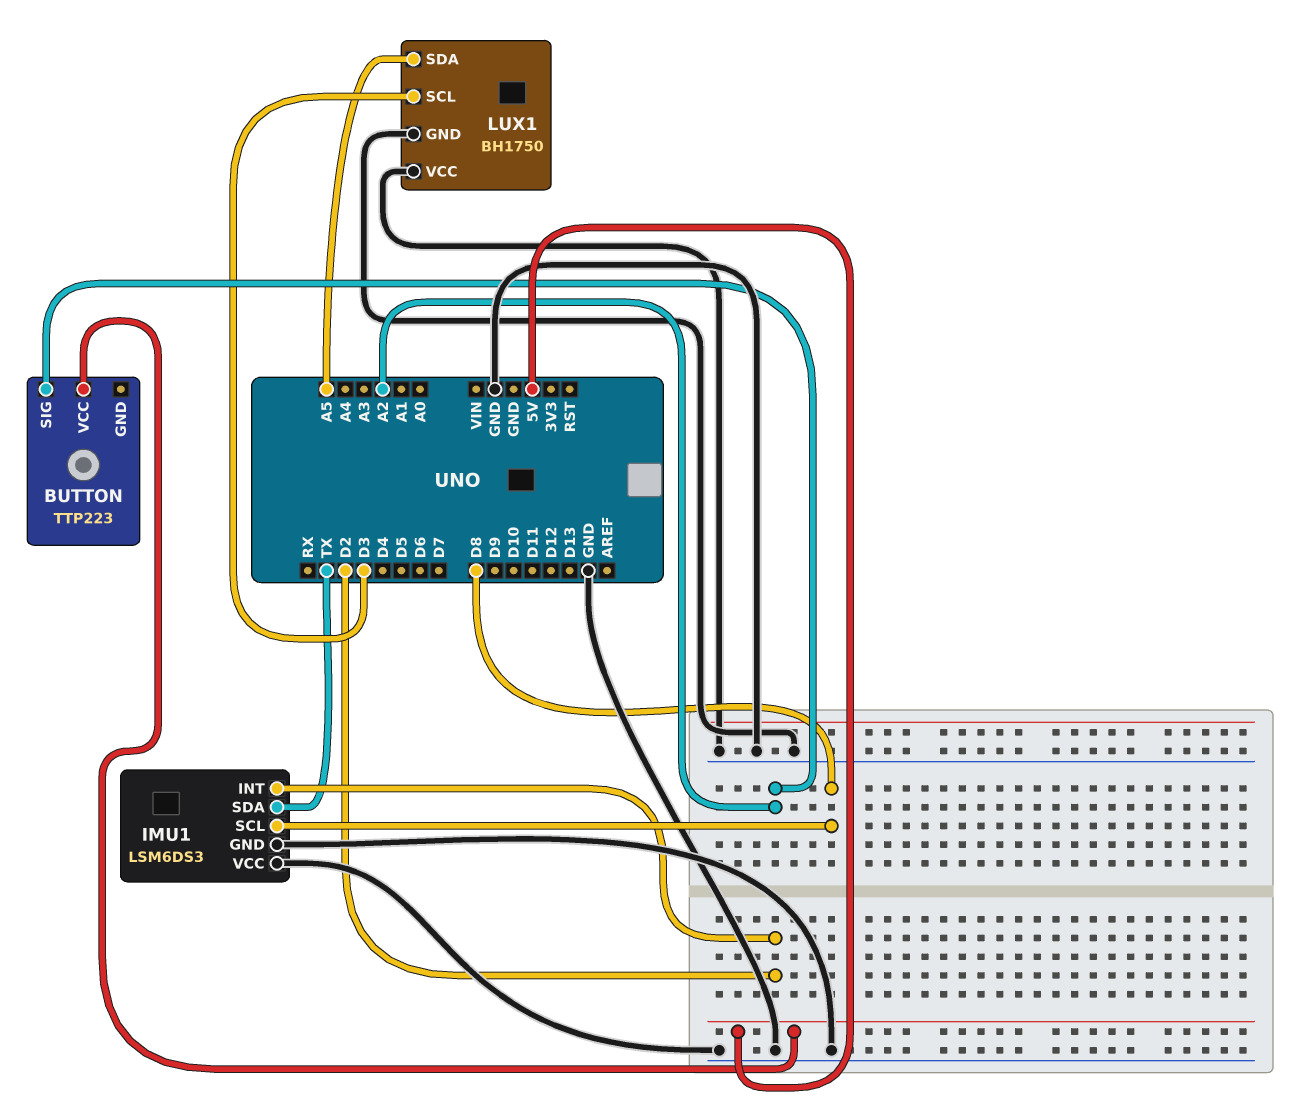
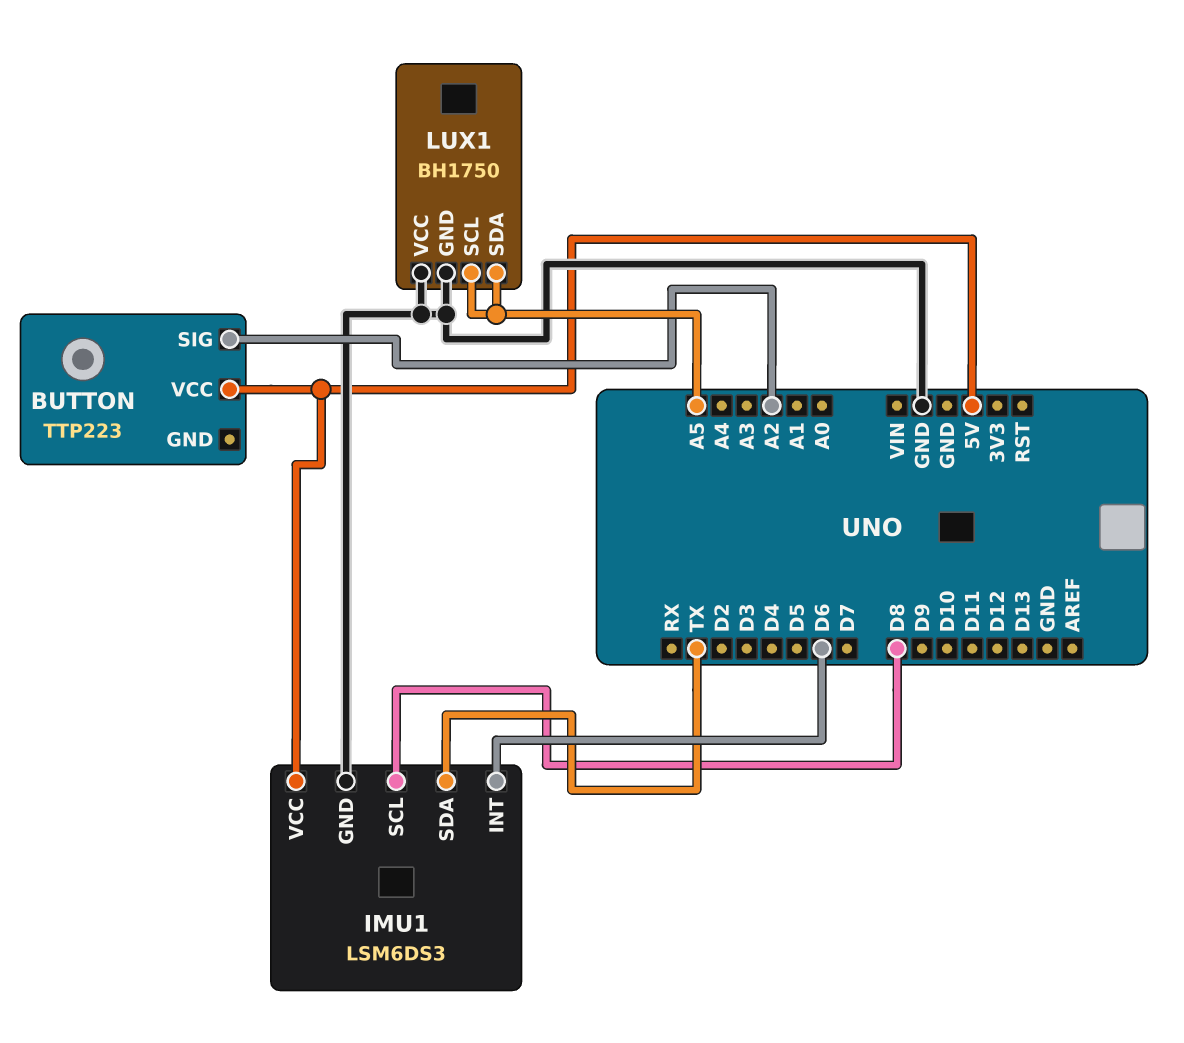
IMU1 pin INT: D2 -> D6
IMU1 pin VCC: GND -> 5V
LUX1 pin SCL: D3 -> A5

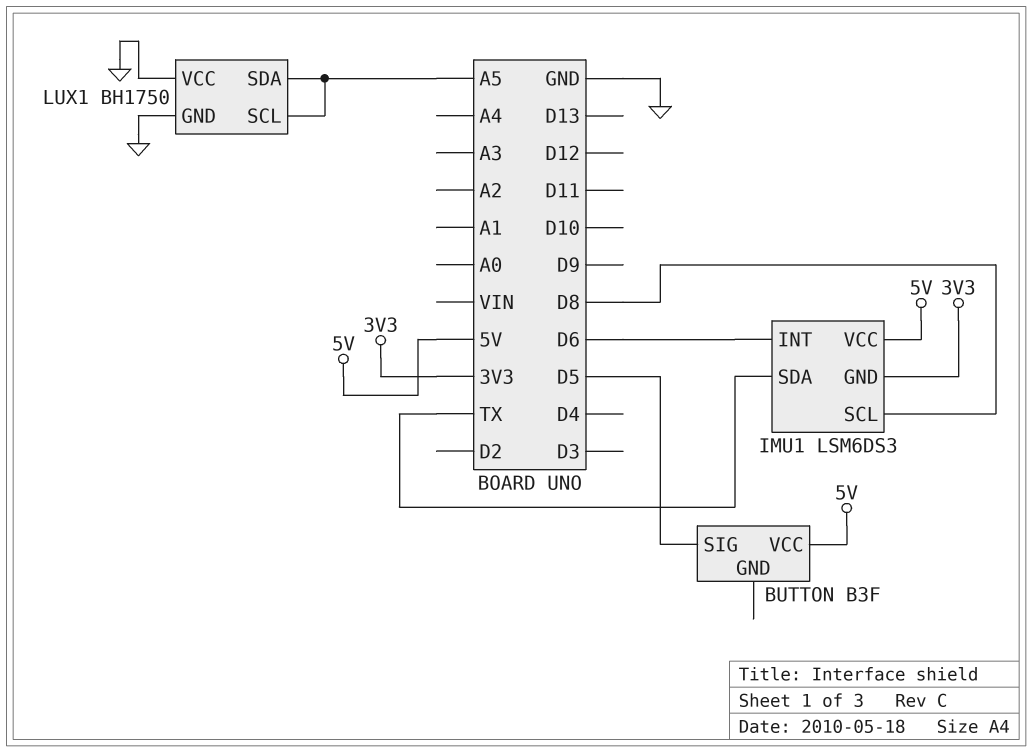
BUTTON: TTP223 -> B3F
BUTTON pin SIG: A2 -> D5
IMU1 pin GND: GND -> 3V3

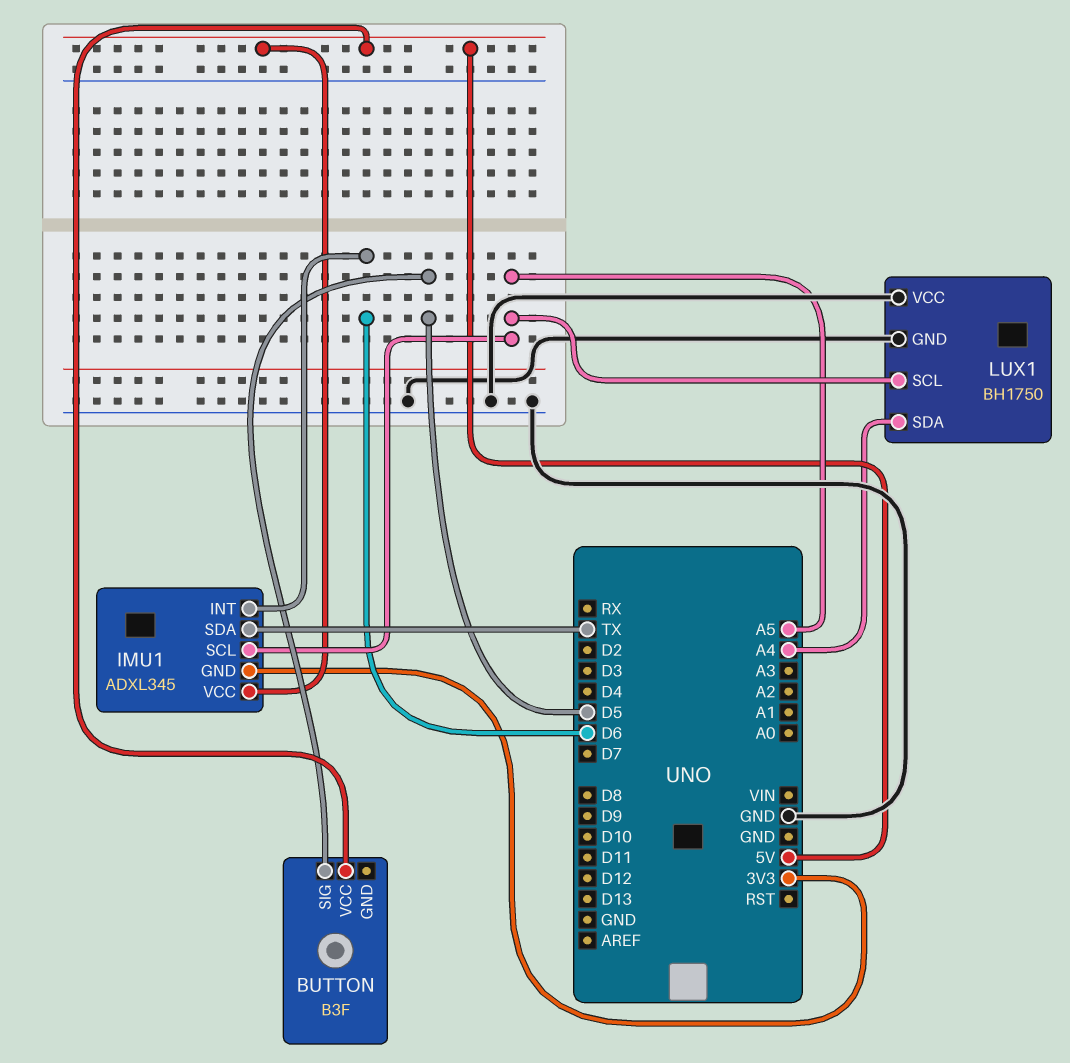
IMU1: LSM6DS3 -> ADXL345
IMU1 pin SCL: D8 -> A5
LUX1 pin SDA: A5 -> A4

